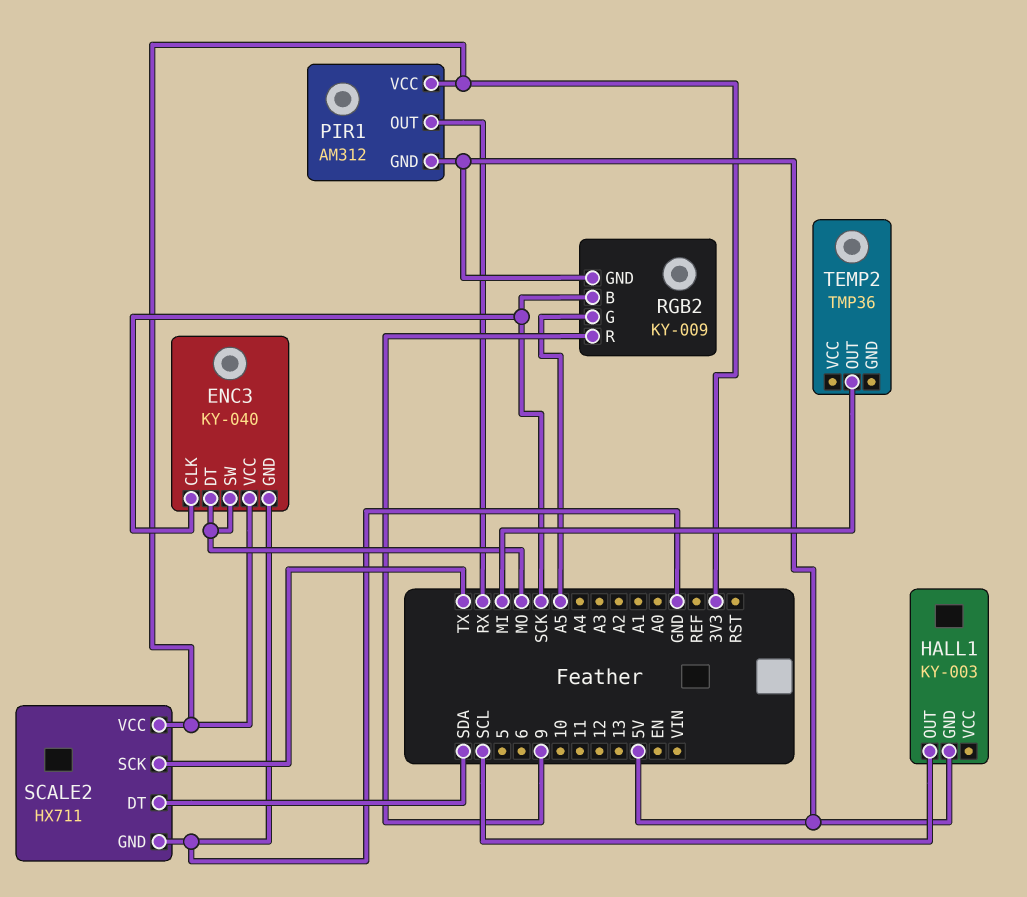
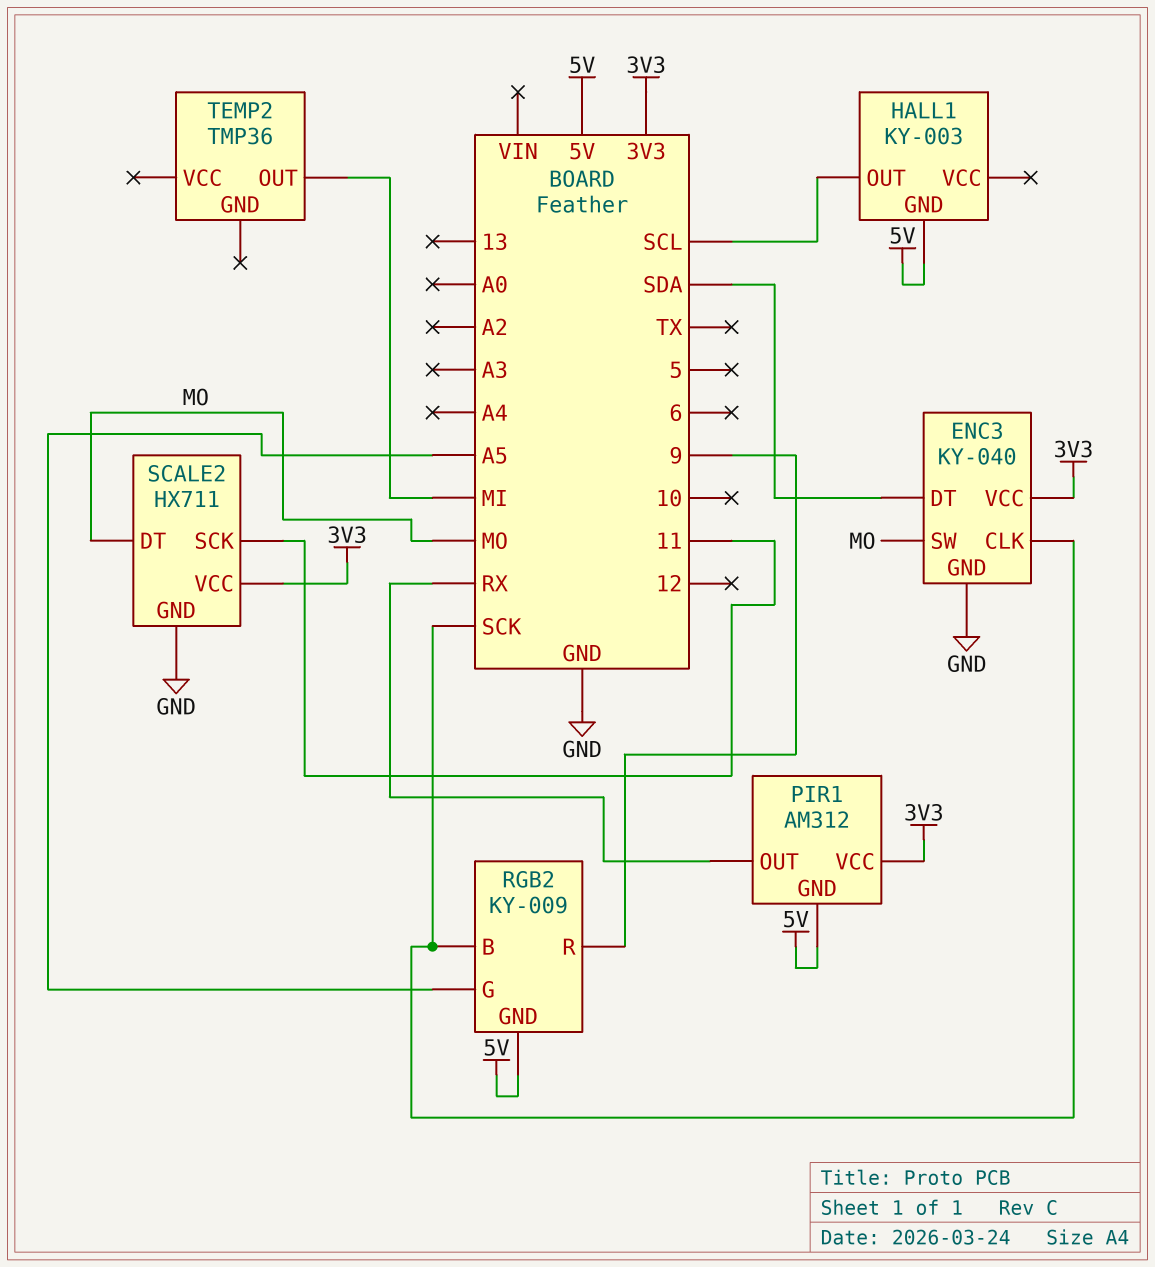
ENC3 pin DT: MO -> SDA
SCALE2 pin DT: SDA -> MO
SCALE2 pin SCK: TX -> 11

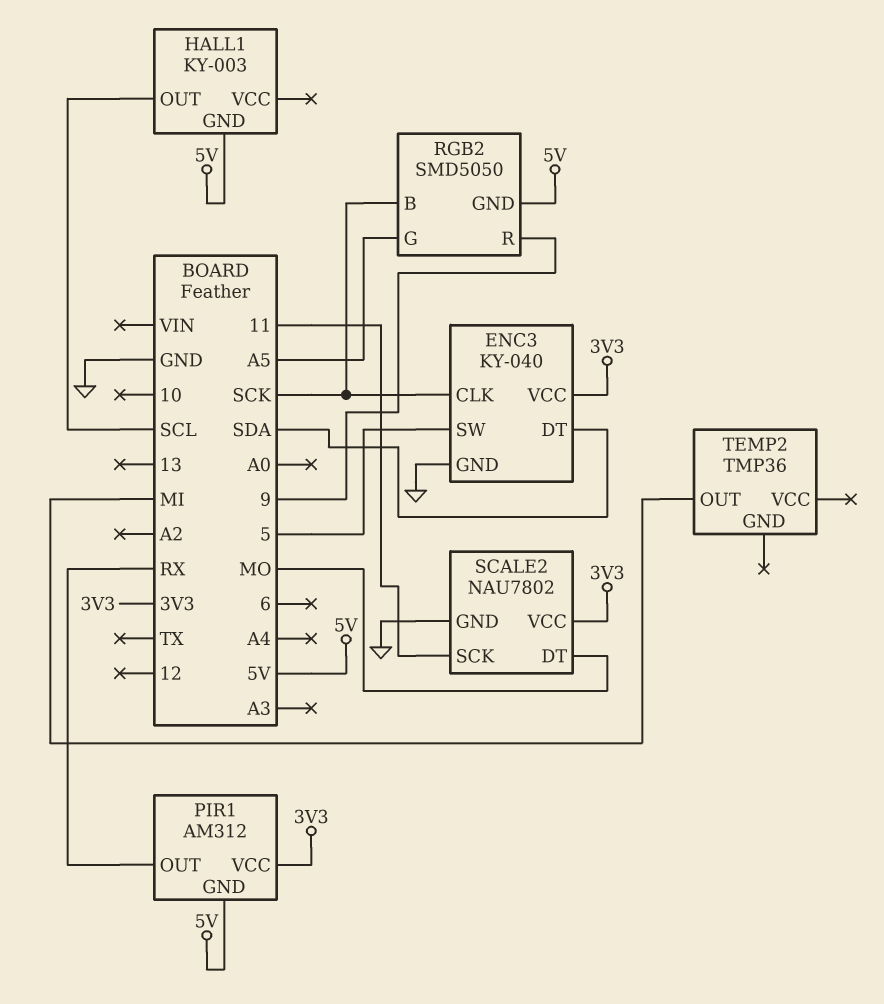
ENC3 pin SW: MO -> 5
RGB2: KY-009 -> SMD5050
SCALE2: HX711 -> NAU7802

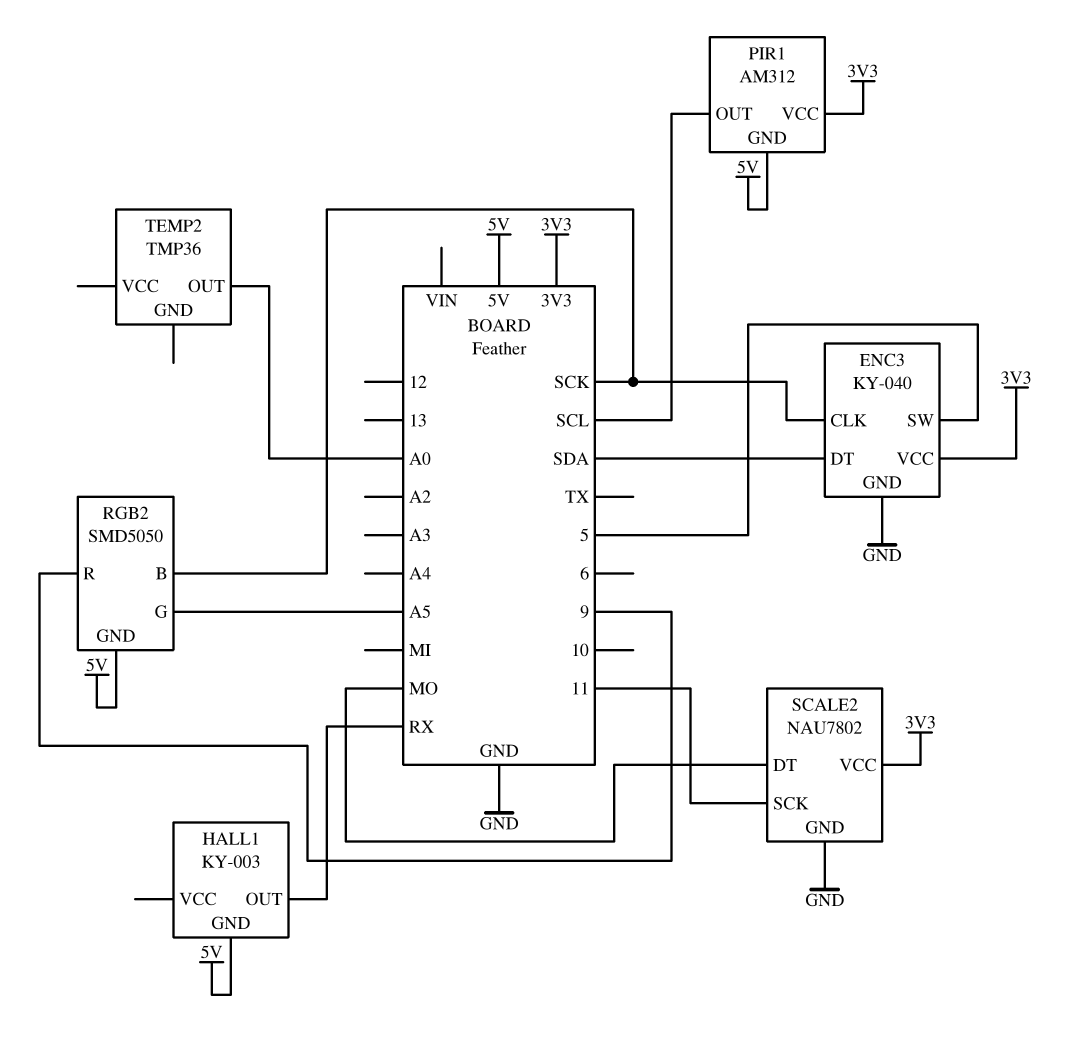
HALL1 pin OUT: SCL -> RX
PIR1 pin OUT: RX -> SCL
TEMP2 pin OUT: MI -> A0

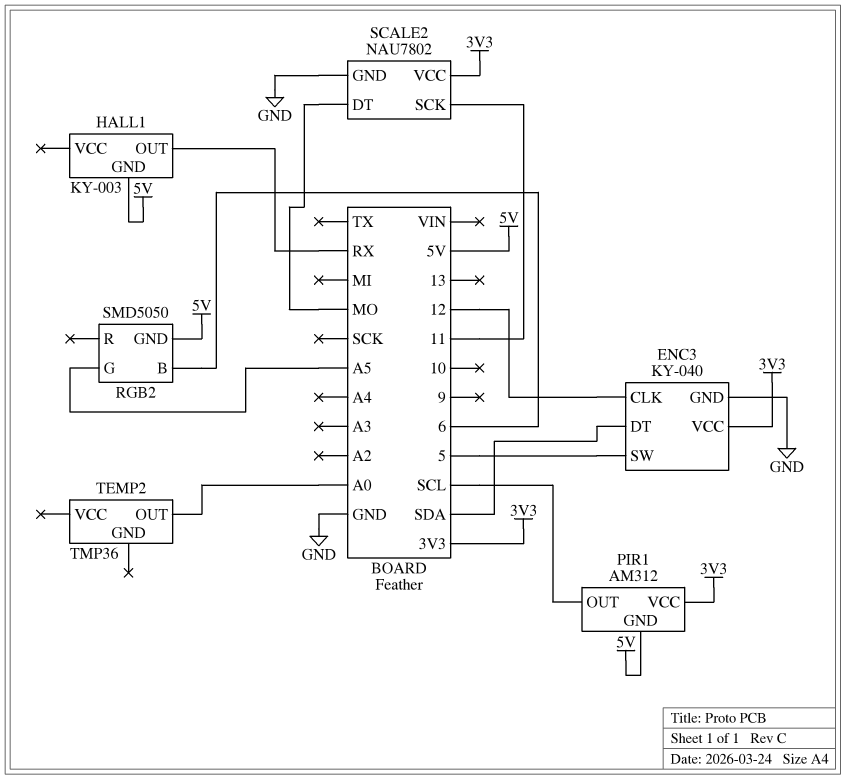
ENC3 pin CLK: SCK -> 12
RGB2 pin B: SCK -> 6
RGB2 pin R: 9 -> none

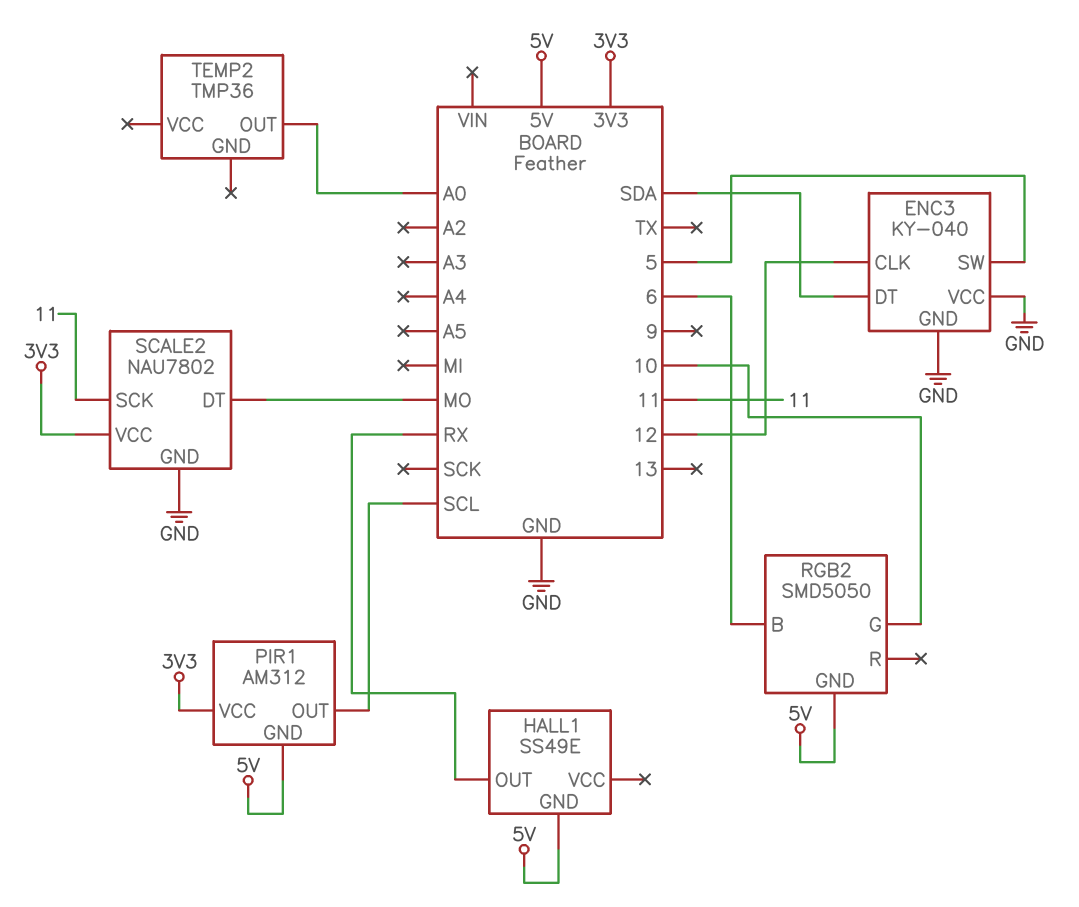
ENC3 pin VCC: 3V3 -> GND
HALL1: KY-003 -> SS49E
RGB2 pin G: A5 -> 10

